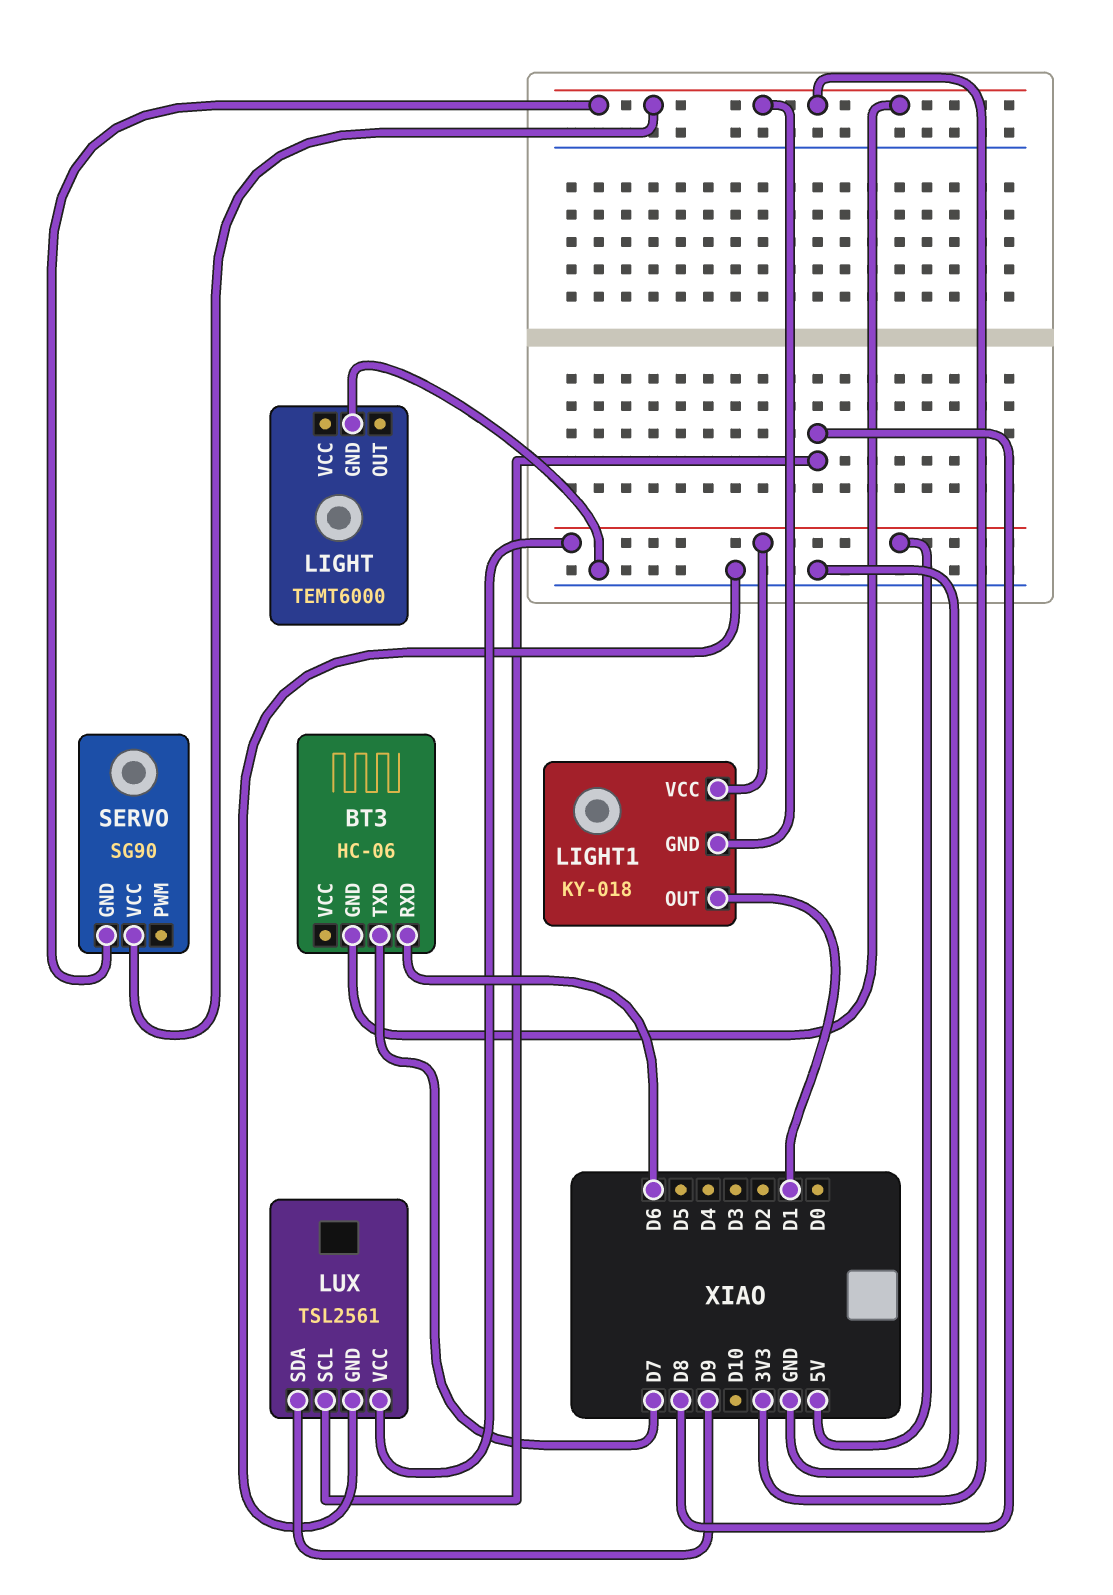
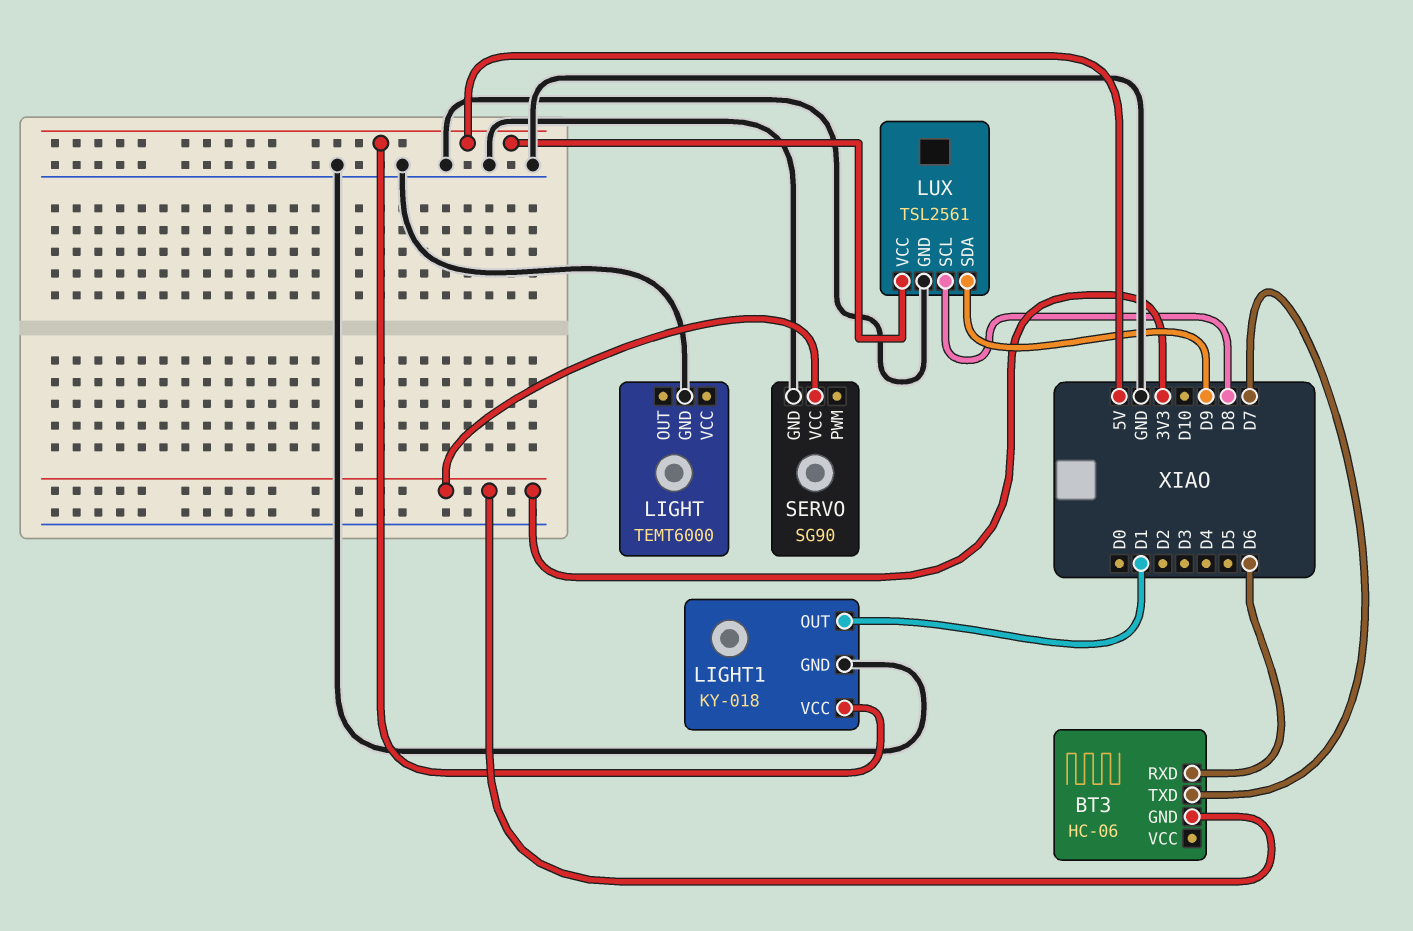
LIGHT1 pin GND: 3V3 -> GND
SERVO pin GND: 3V3 -> GND

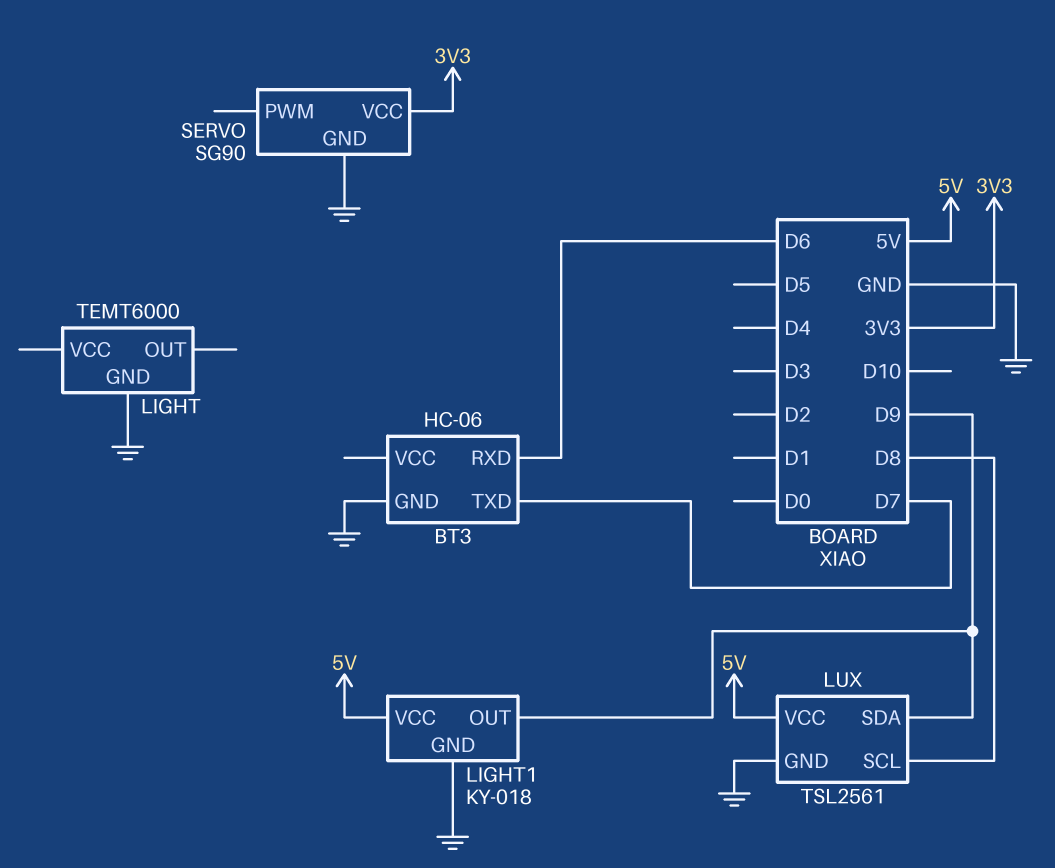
BT3 pin GND: 3V3 -> GND
LIGHT1 pin OUT: D1 -> D9

